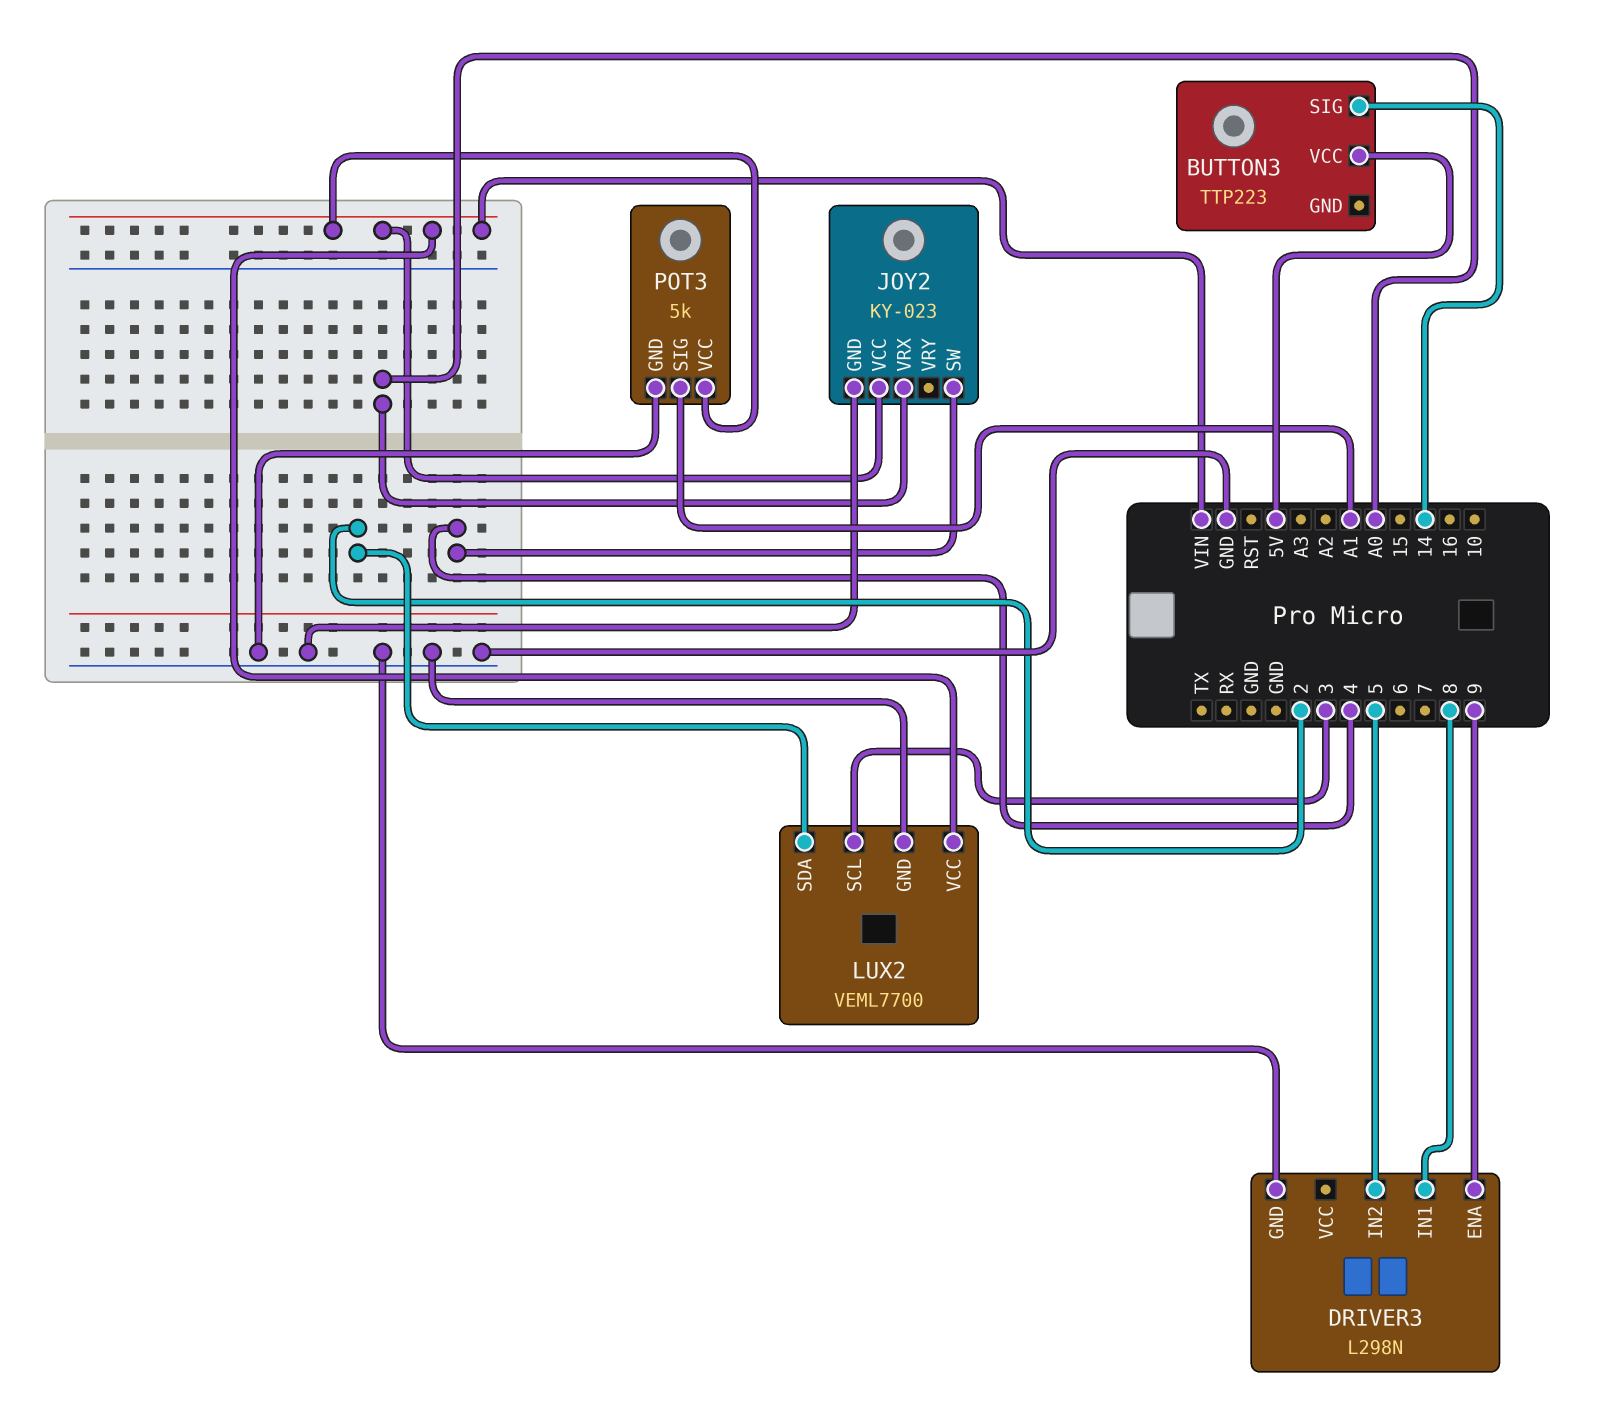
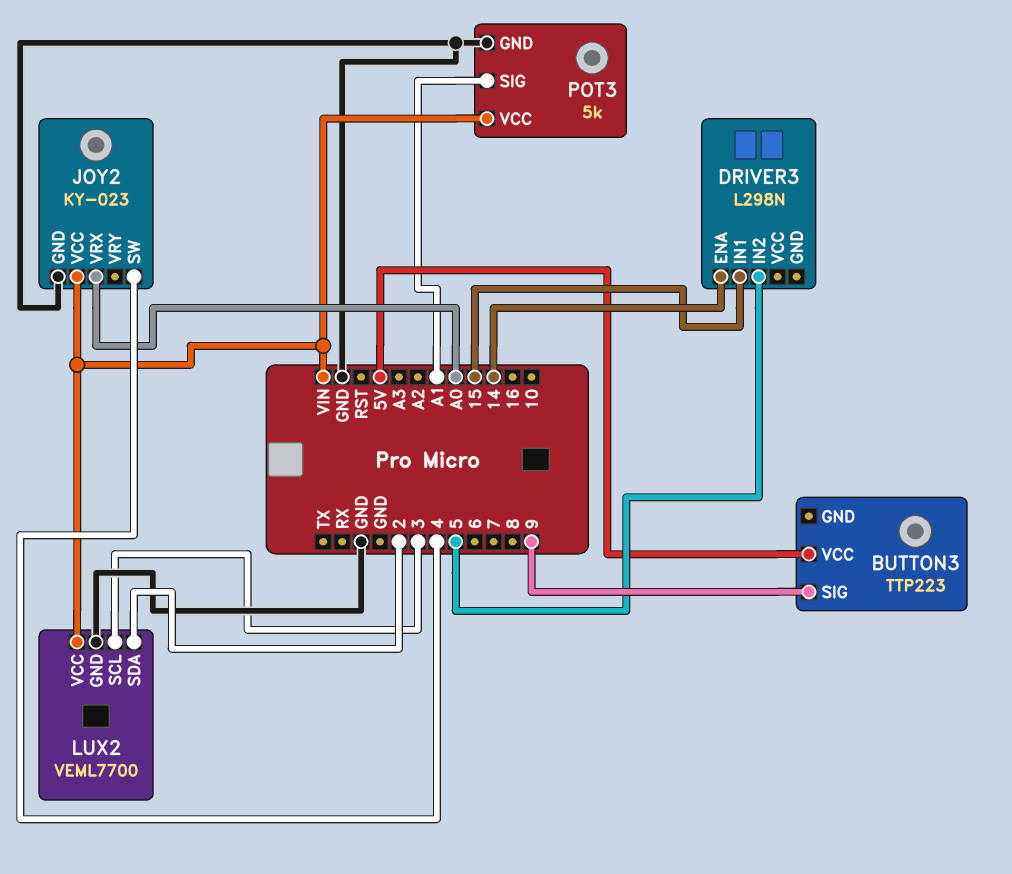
BUTTON3 pin SIG: 14 -> 9
DRIVER3 pin ENA: 9 -> 14
DRIVER3 pin GND: GND -> none
DRIVER3 pin IN1: 8 -> 15

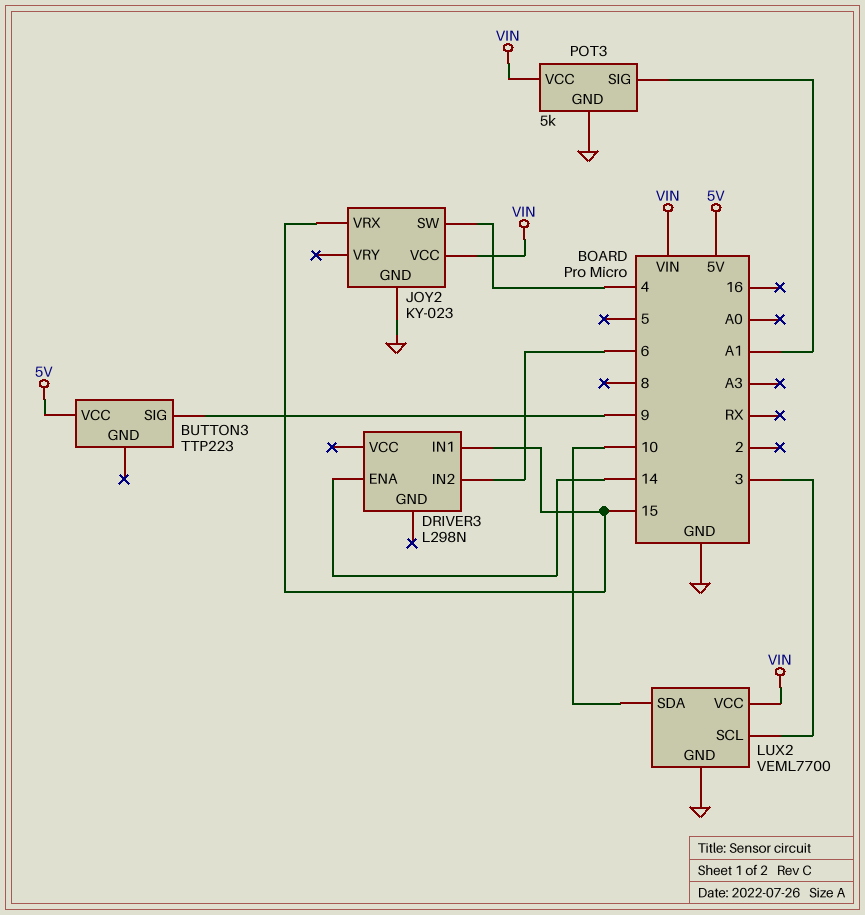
DRIVER3 pin IN2: 5 -> 6
JOY2 pin VRX: A0 -> 15
LUX2 pin SDA: 2 -> 10

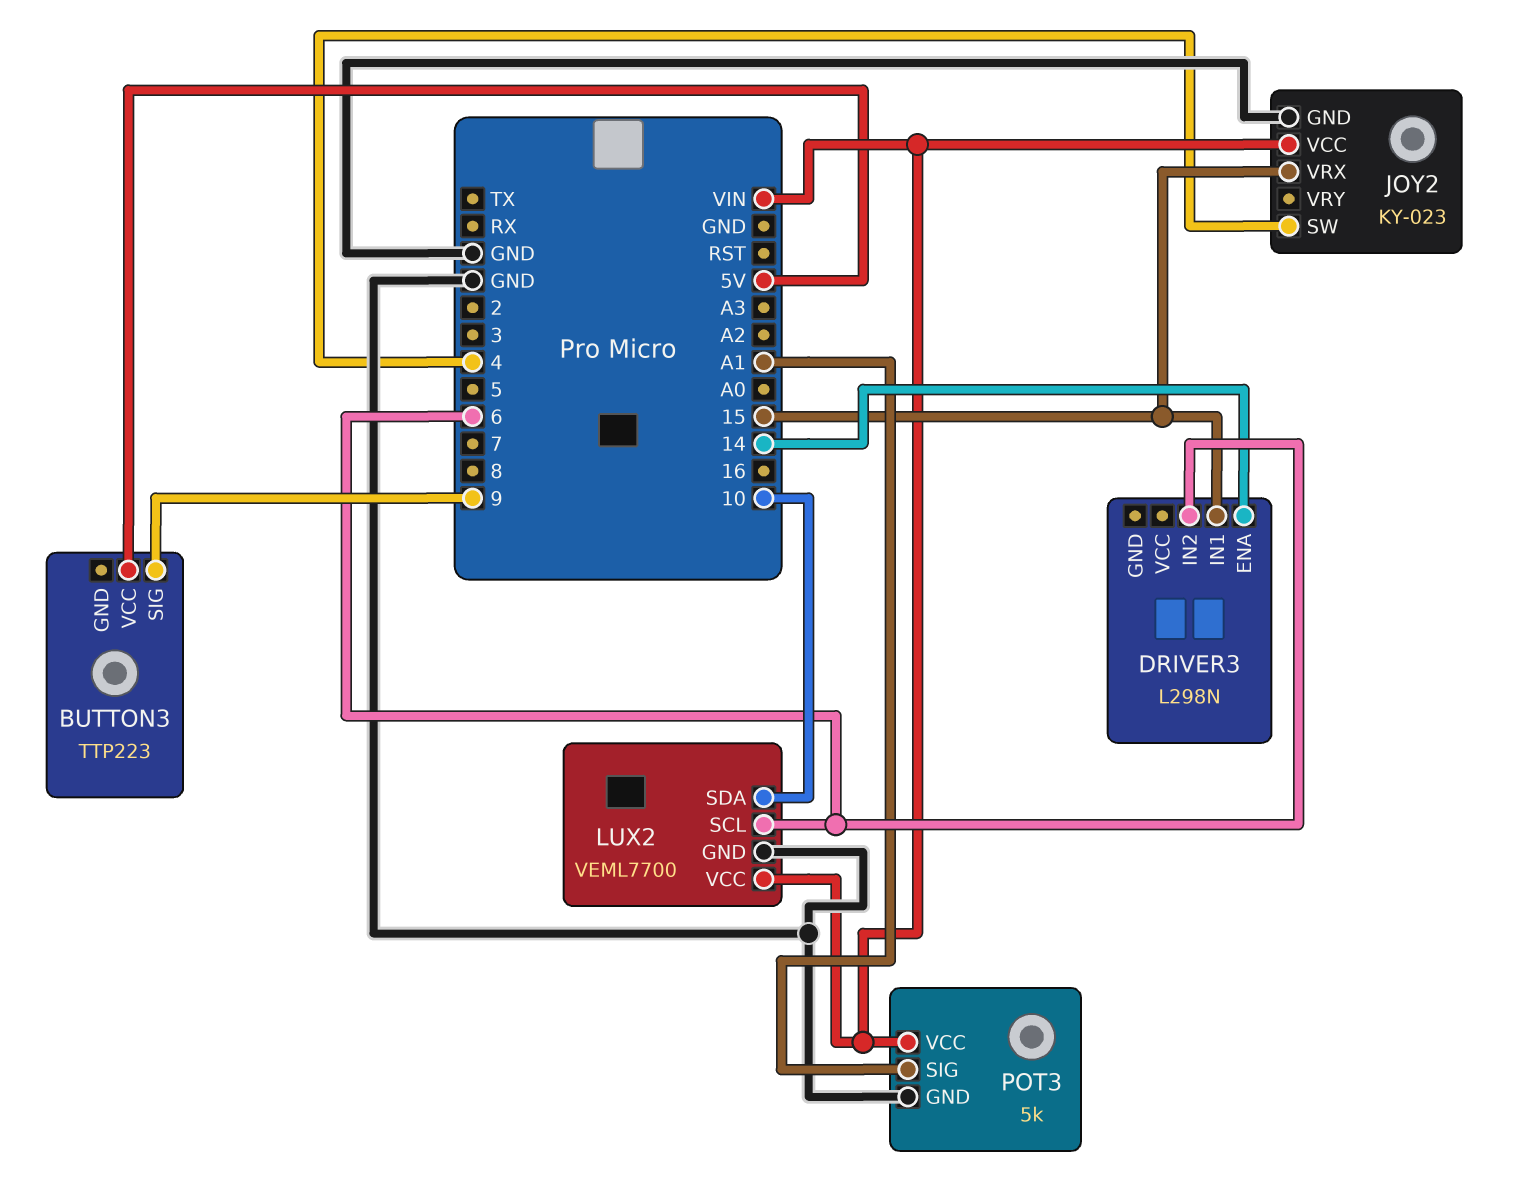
LUX2 pin SCL: 3 -> 6

